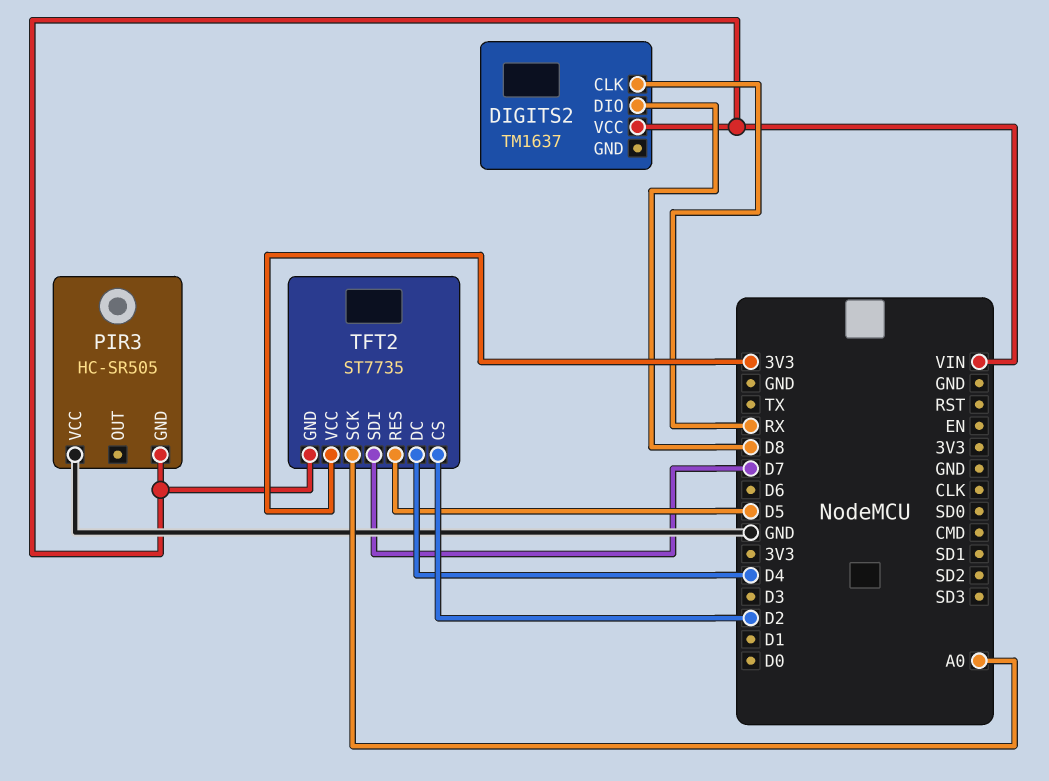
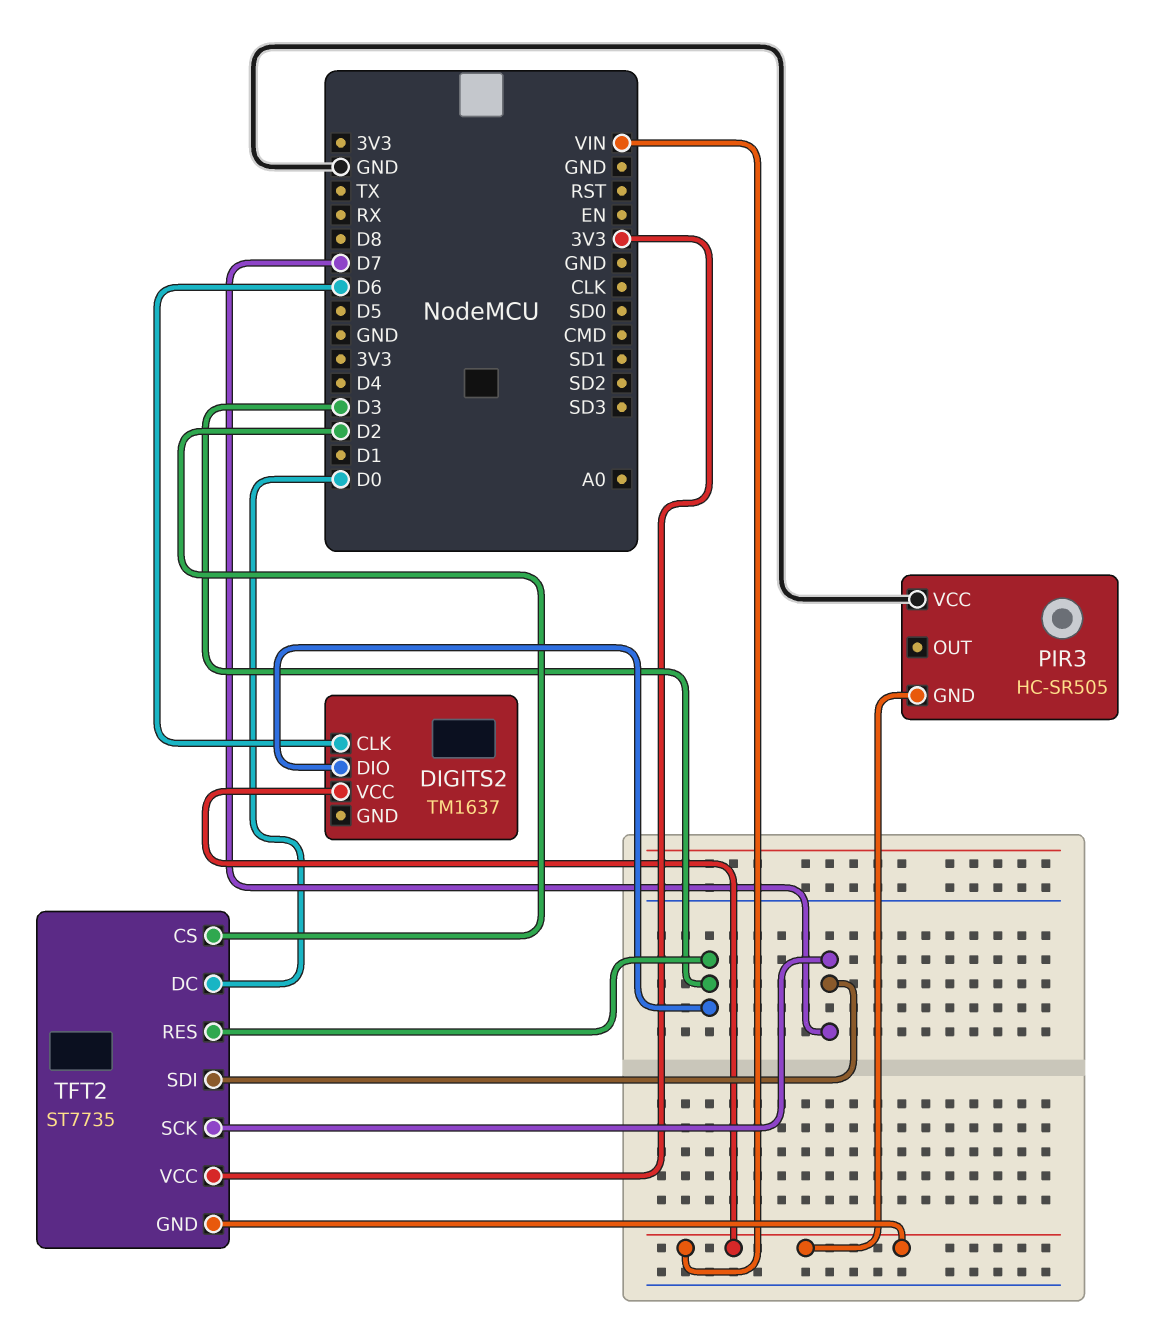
DIGITS2 pin CLK: RX -> D6
DIGITS2 pin DIO: D8 -> D3
TFT2 pin DC: D4 -> D0
TFT2 pin RES: D5 -> D3
TFT2 pin SCK: A0 -> D7

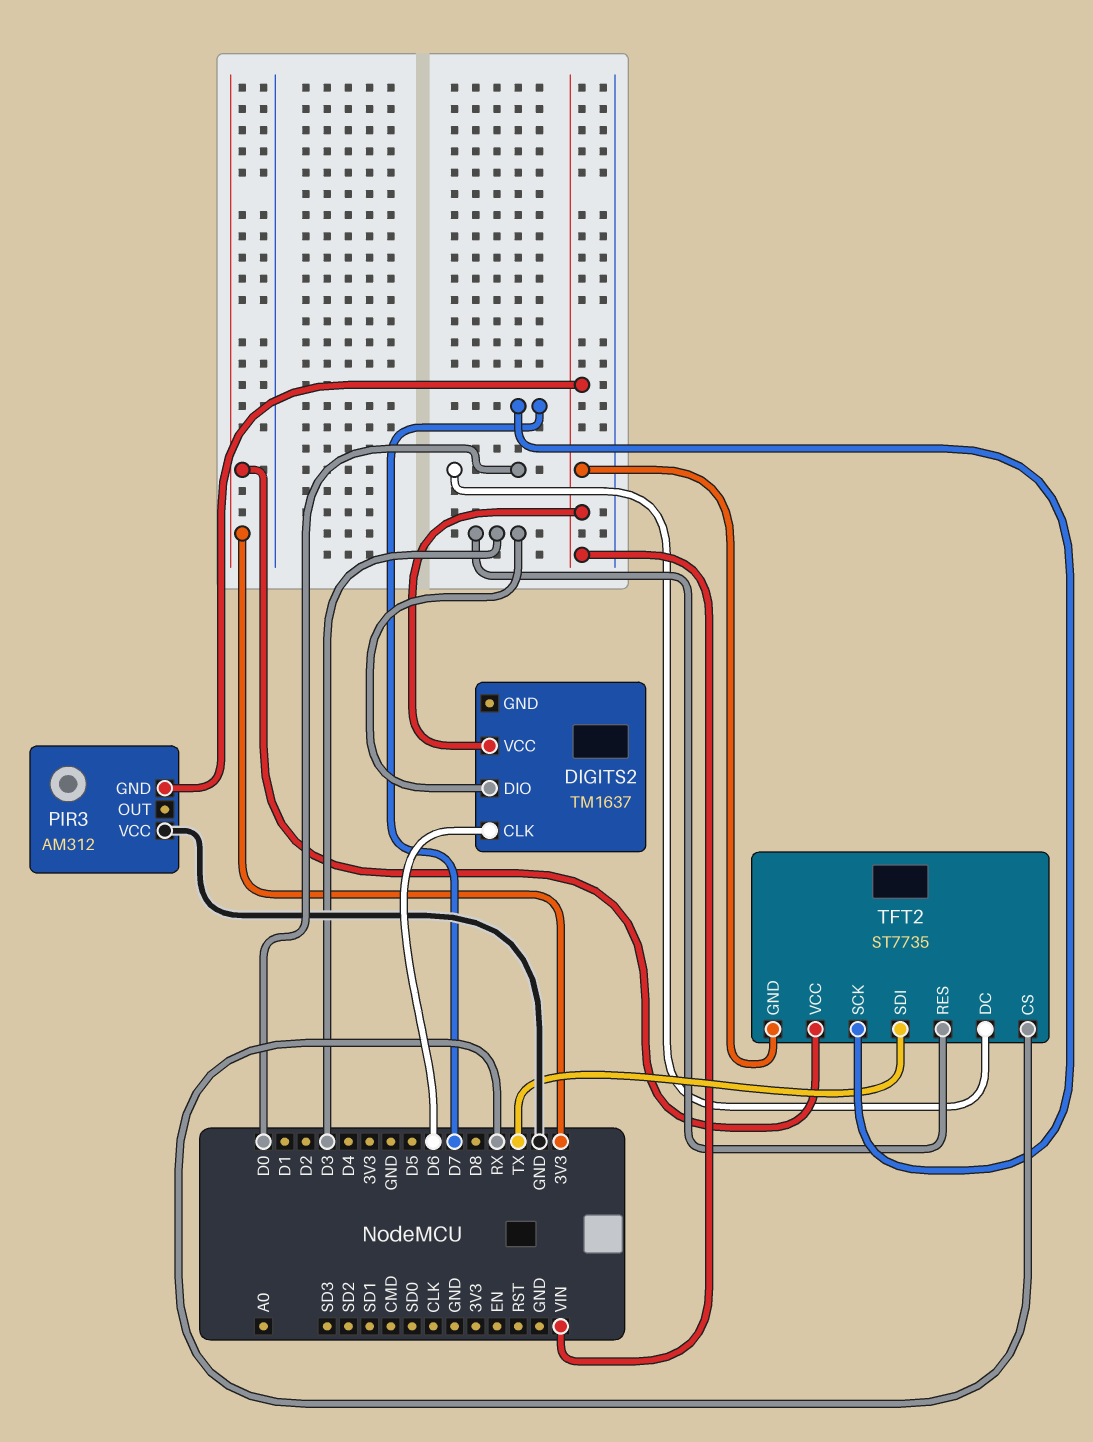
PIR3: HC-SR505 -> AM312
TFT2 pin CS: D2 -> RX
TFT2 pin SDI: D7 -> TX

